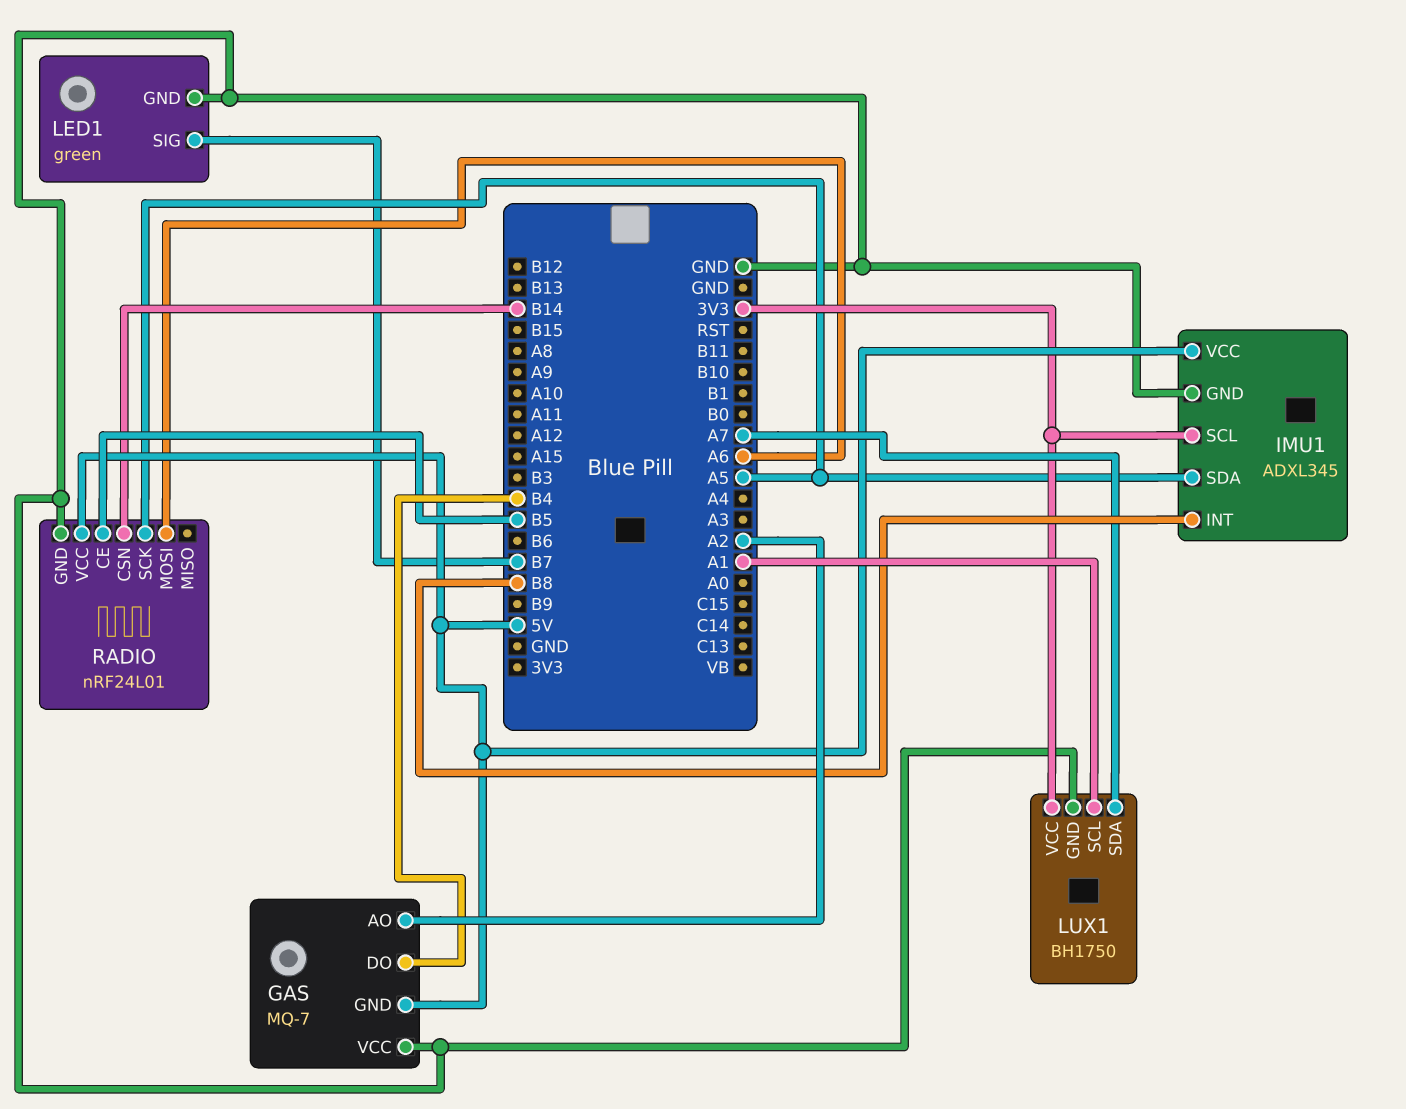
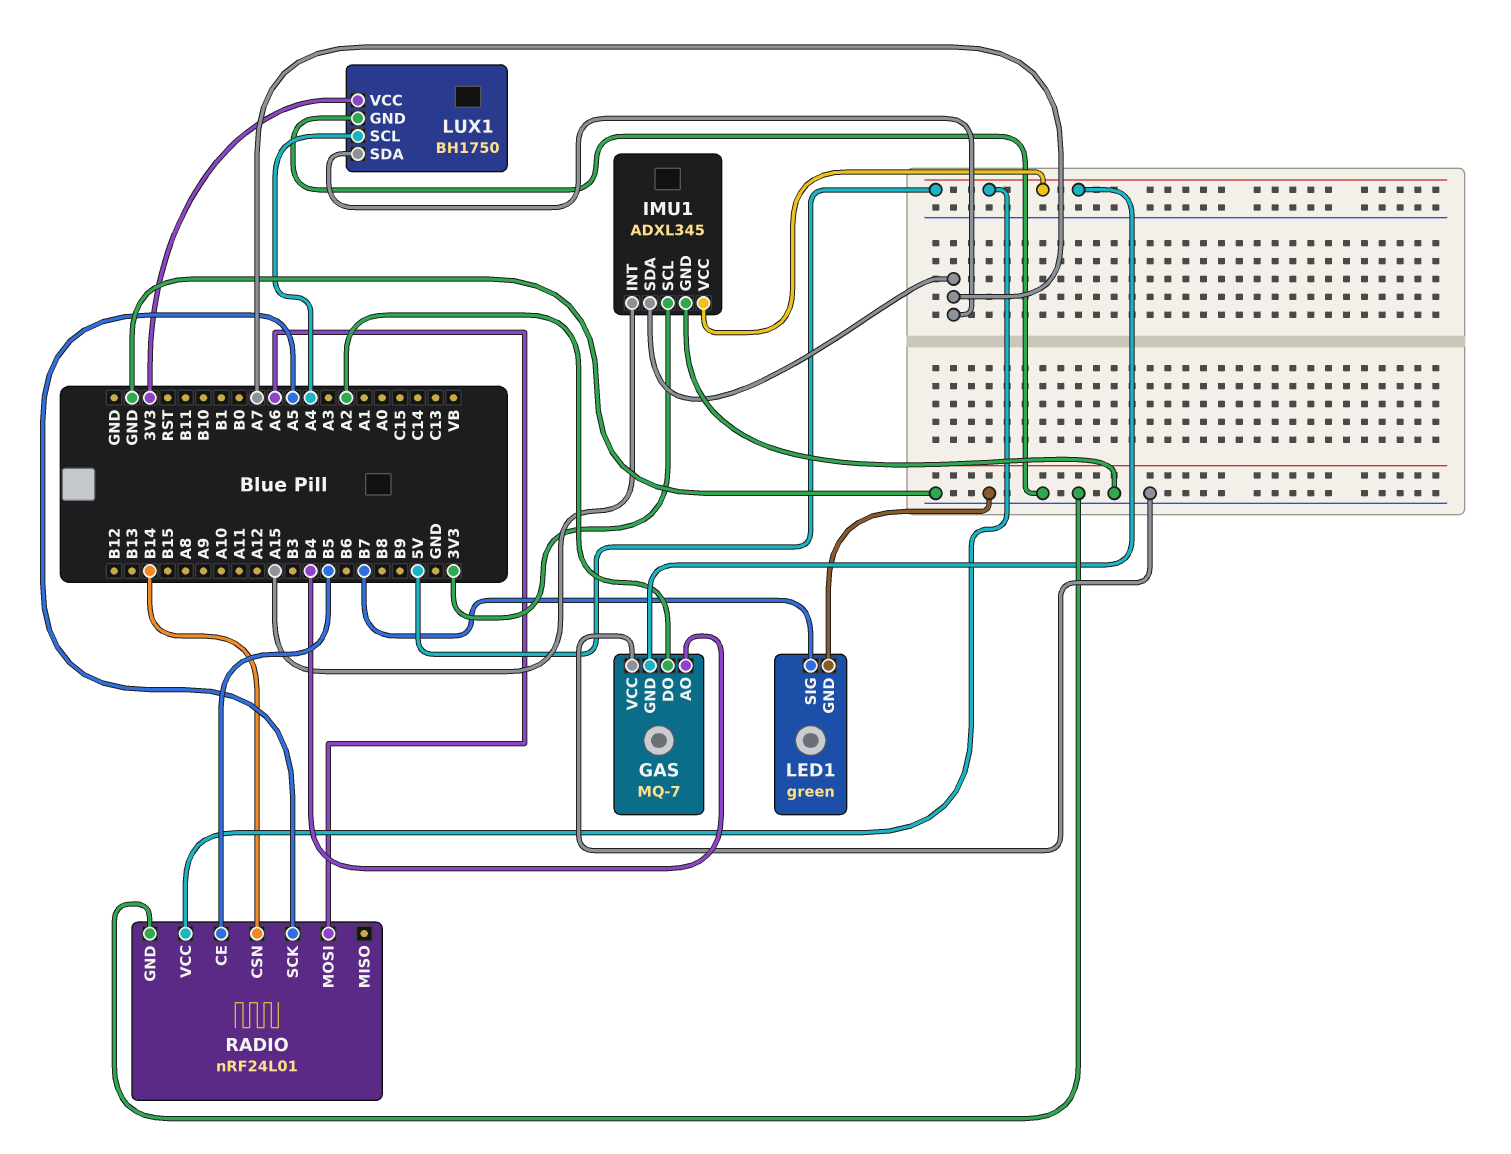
GAS pin AO: A2 -> B4
GAS pin DO: B4 -> A2
IMU1 pin INT: B8 -> A15
IMU1 pin SDA: A5 -> A7
LUX1 pin SCL: A1 -> A4

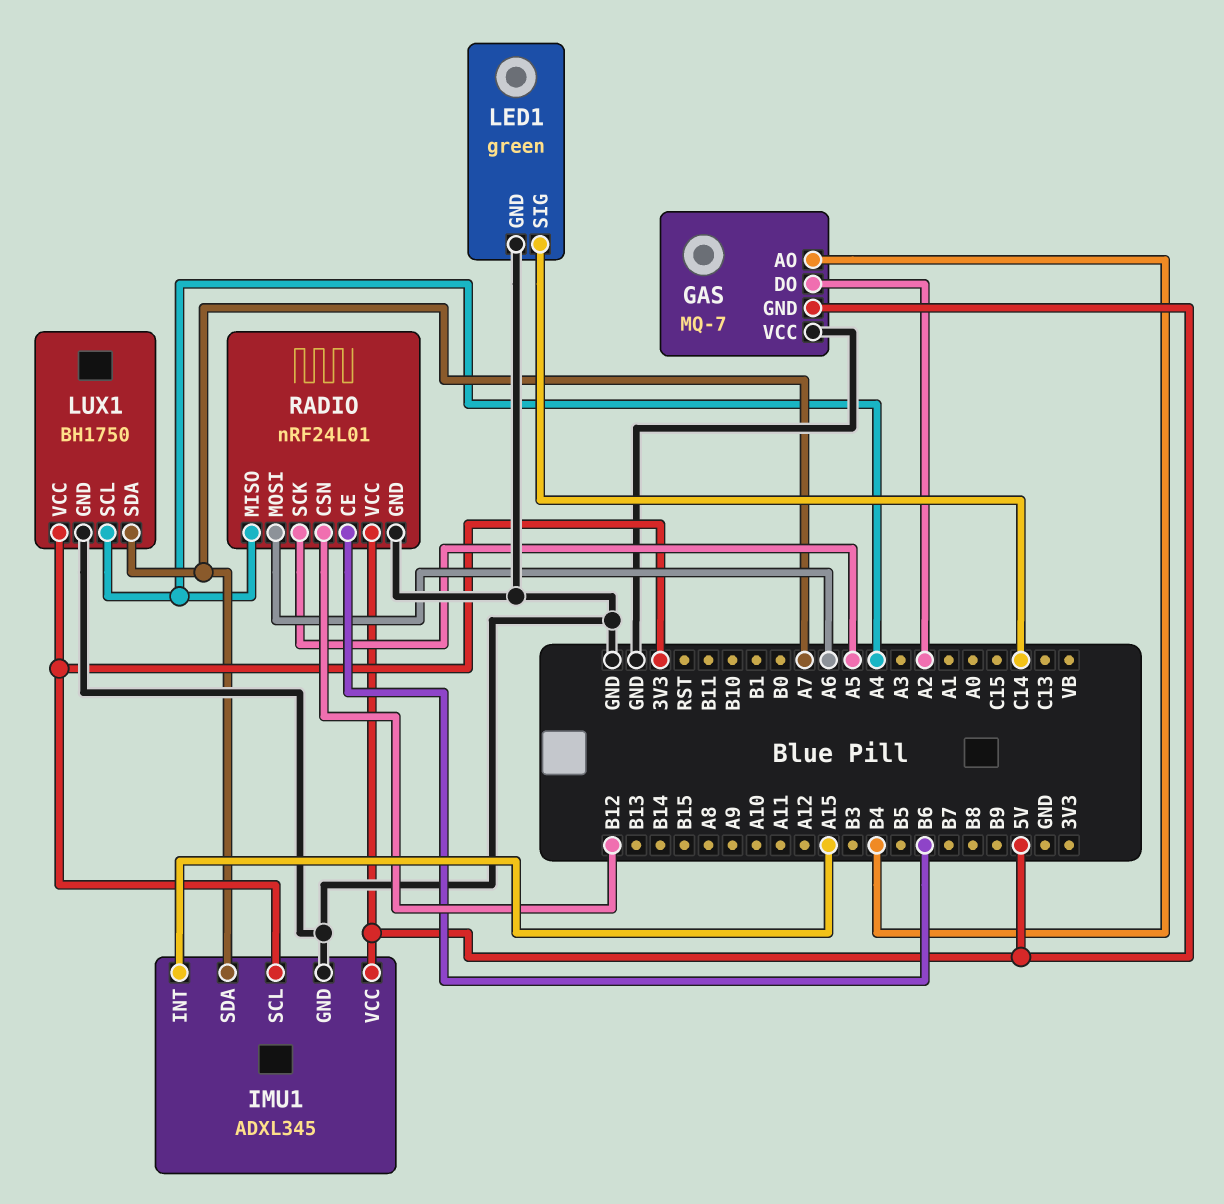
LED1 pin SIG: B7 -> C14
RADIO pin CE: B5 -> B6
RADIO pin CSN: B14 -> B12
RADIO pin MISO: none -> A4

